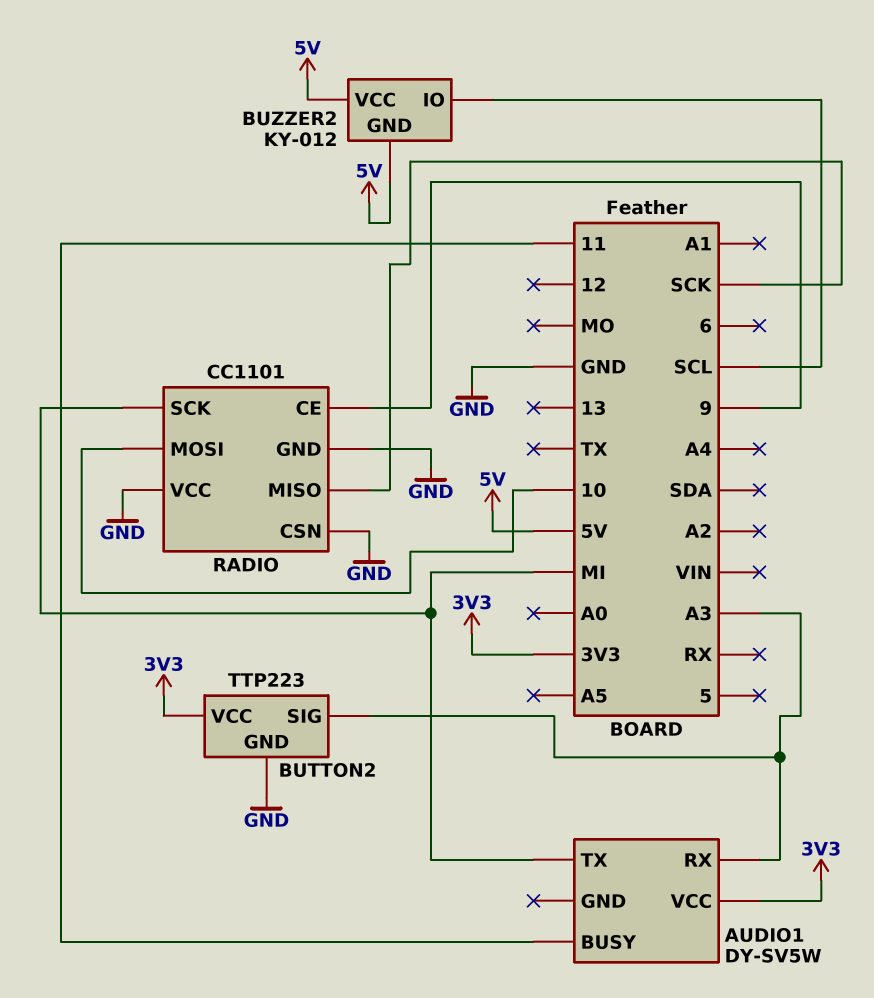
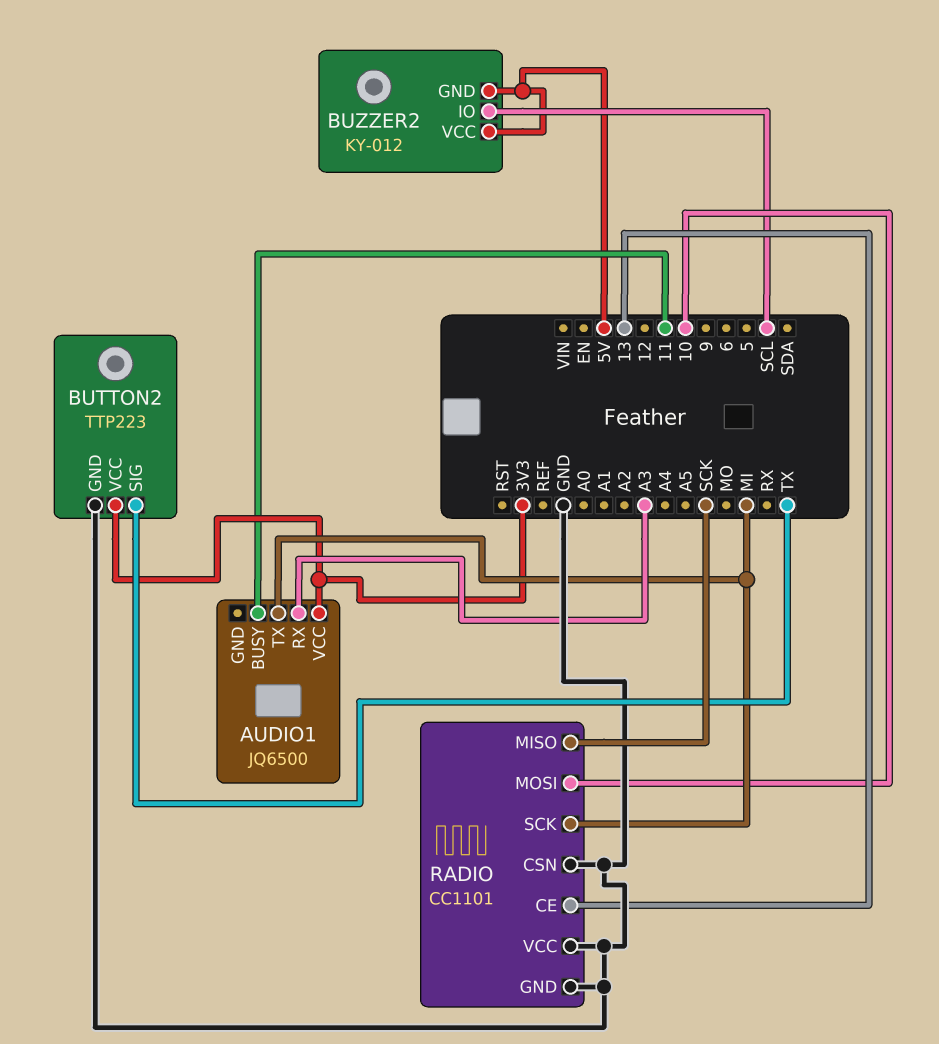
AUDIO1: DY-SV5W -> JQ6500
BUTTON2 pin SIG: A3 -> TX
RADIO pin CE: 9 -> 13

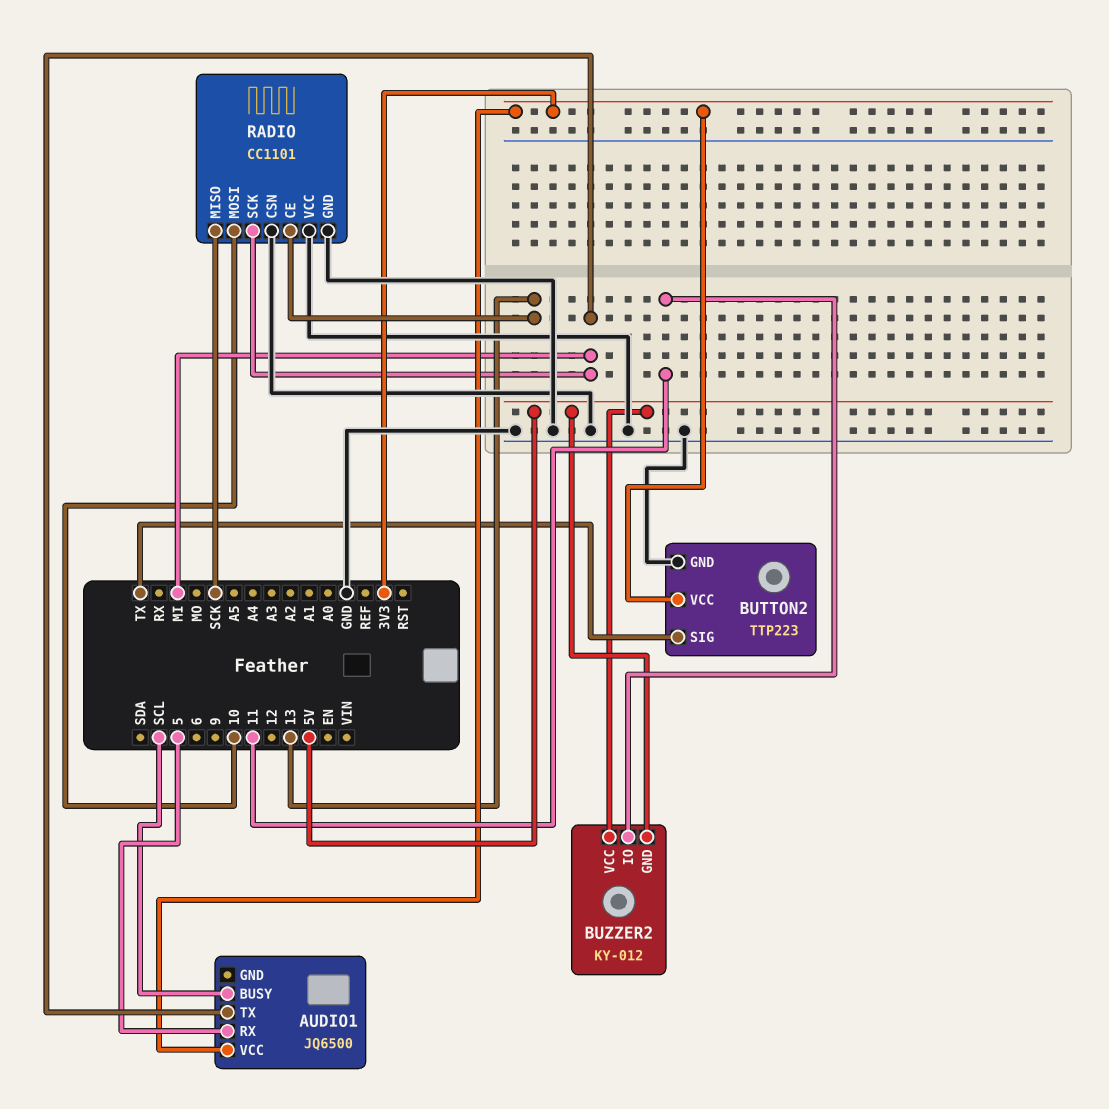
AUDIO1 pin BUSY: 11 -> SCL
AUDIO1 pin RX: A3 -> 5
BUZZER2 pin IO: SCL -> 11

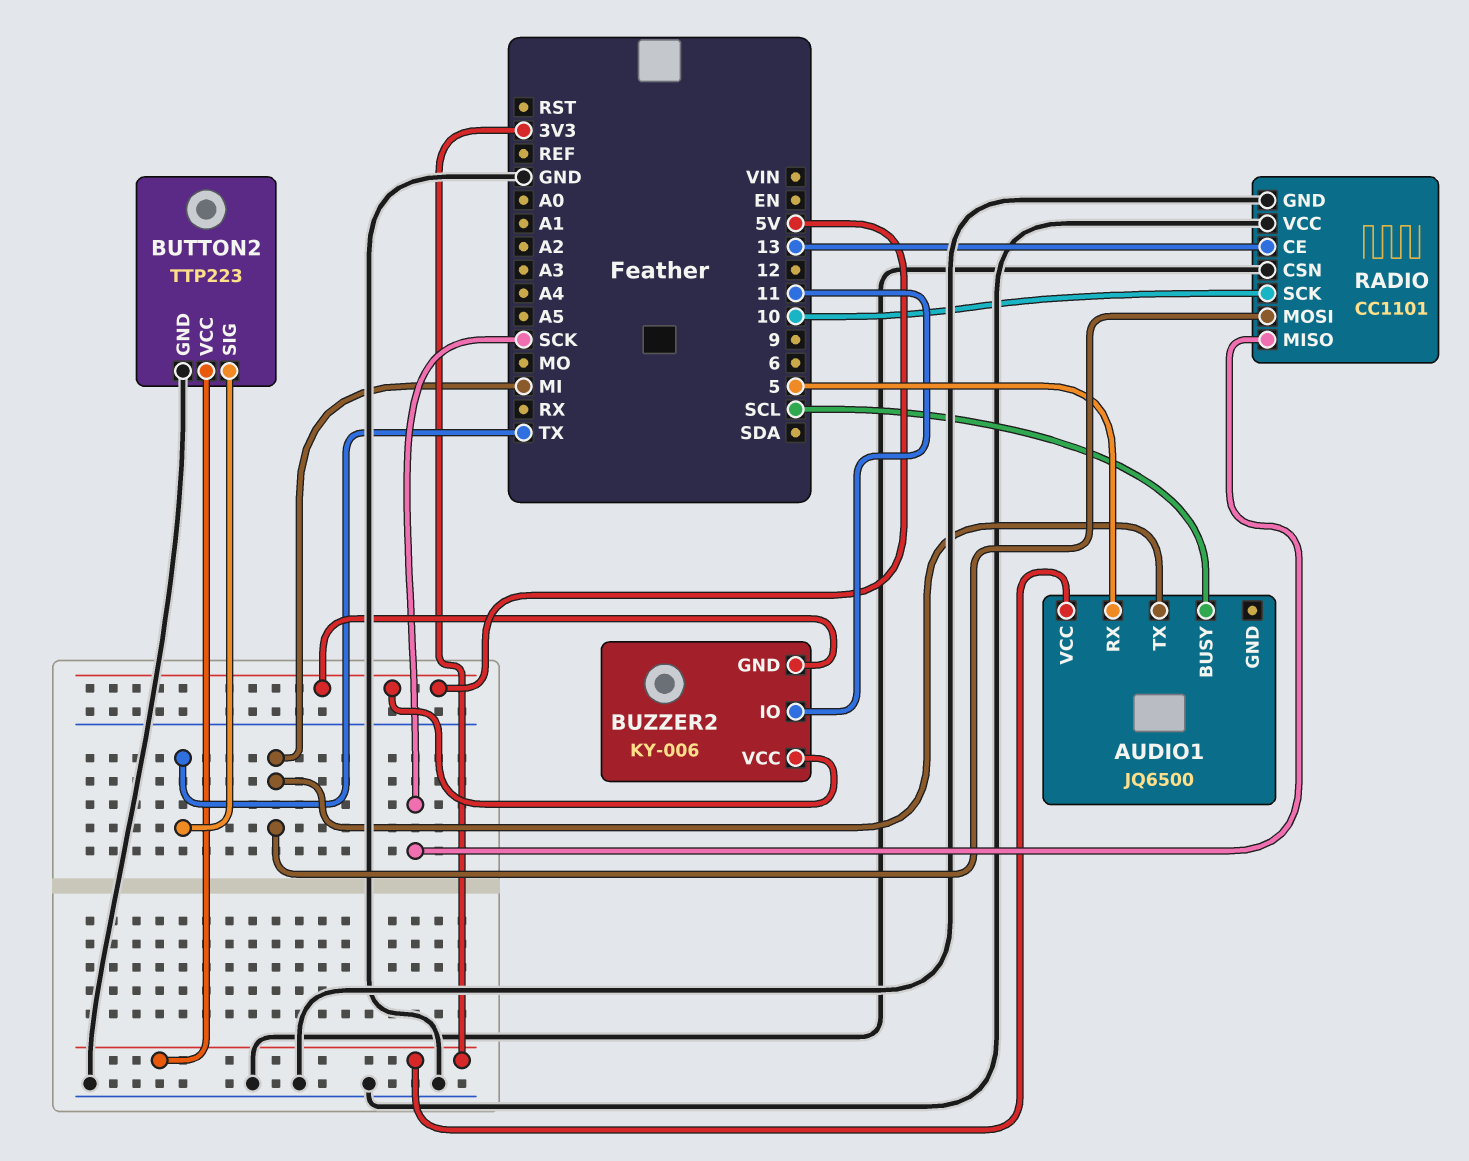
BUZZER2: KY-012 -> KY-006
RADIO pin MOSI: 10 -> MI
RADIO pin SCK: MI -> 10

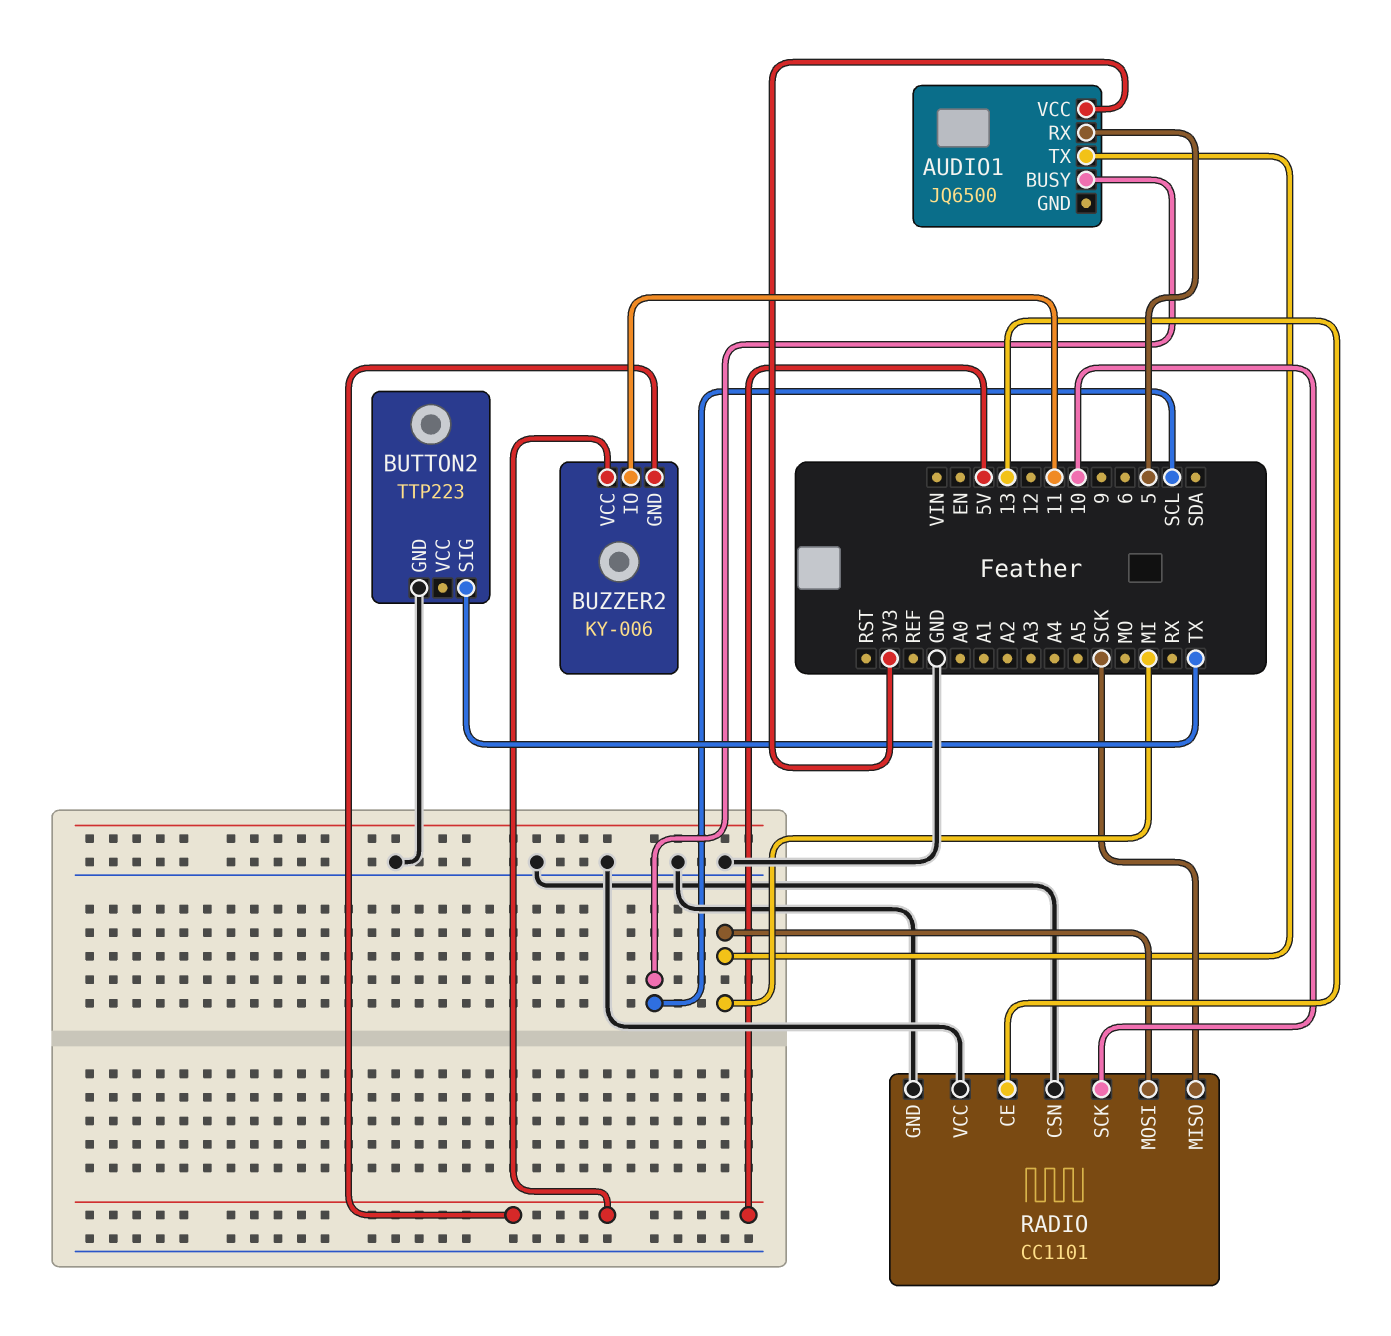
BUTTON2 pin VCC: 3V3 -> none

